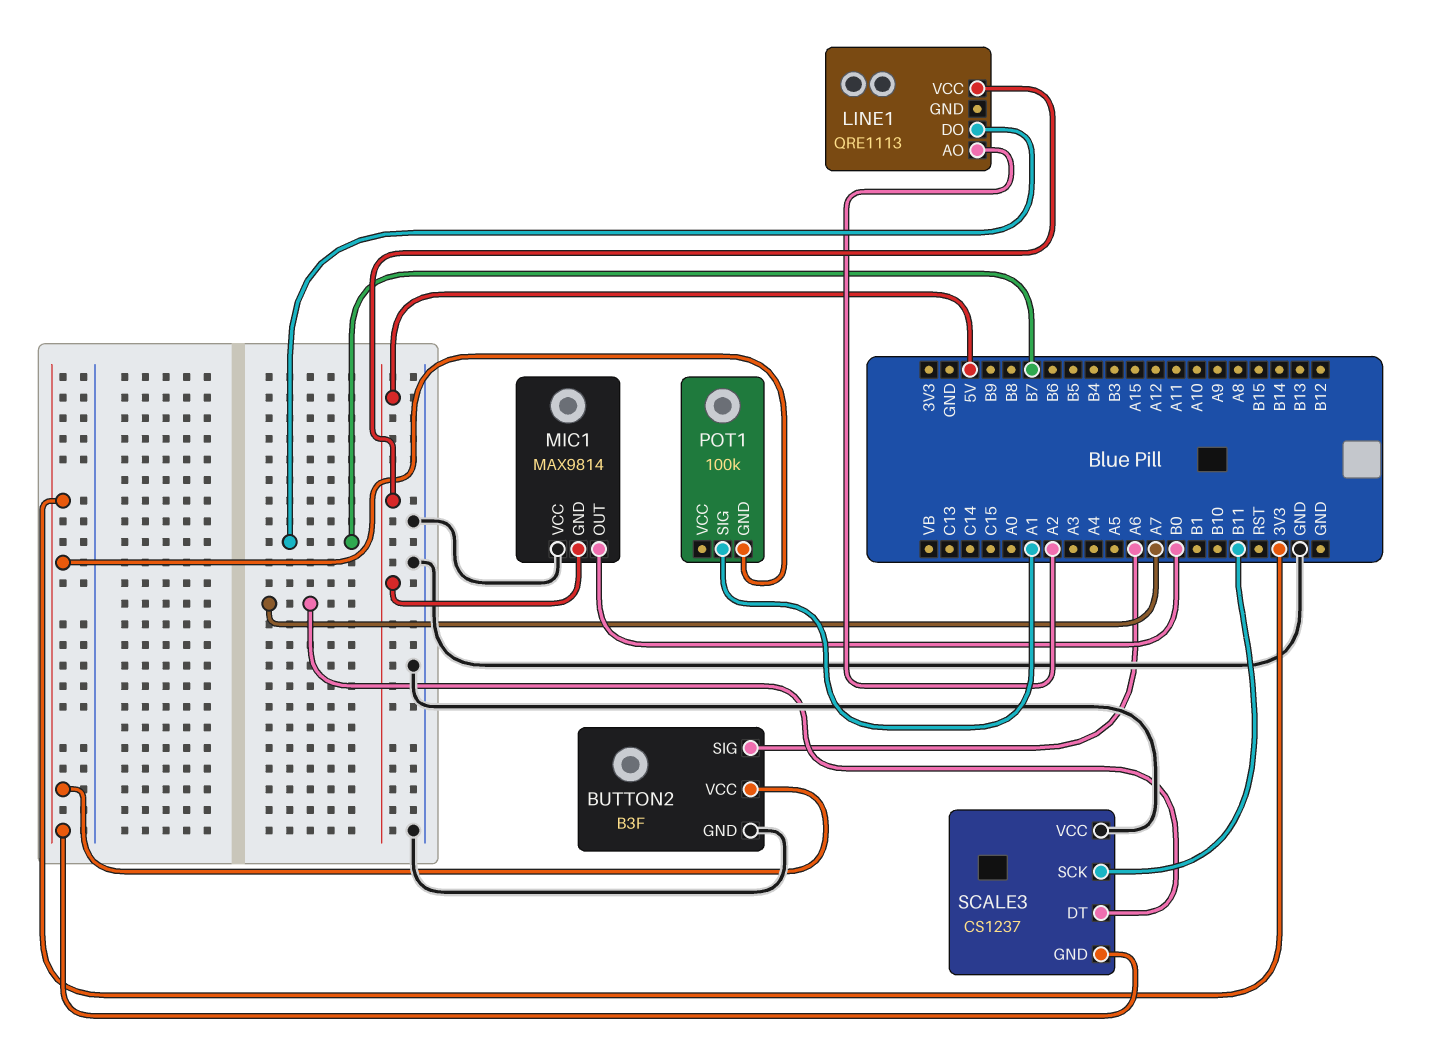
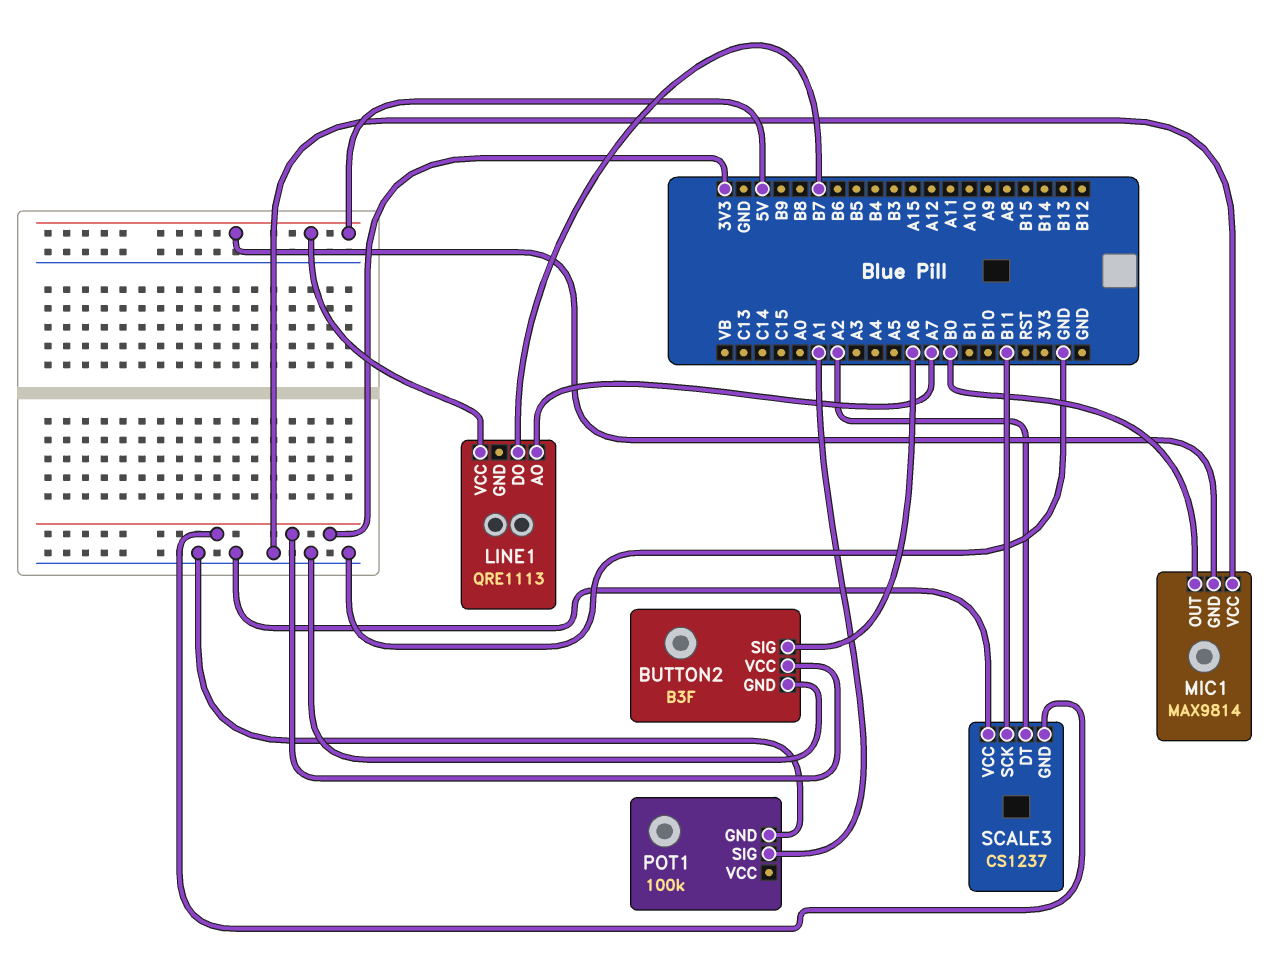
LINE1 pin AO: A2 -> A7
POT1 pin GND: 3V3 -> GND
SCALE3 pin DT: A7 -> A2

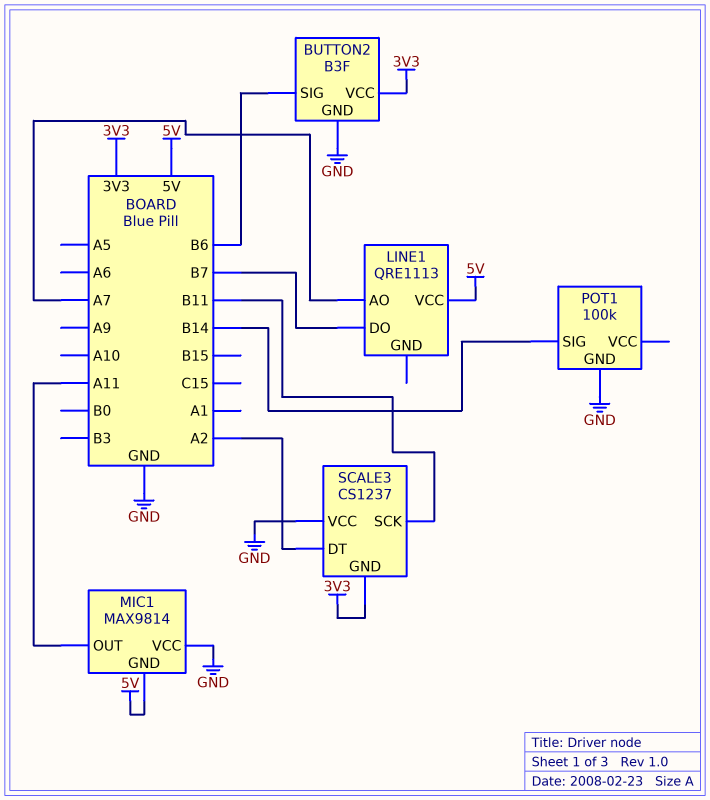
BUTTON2 pin SIG: A6 -> B6
MIC1 pin OUT: B0 -> A11
POT1 pin SIG: A1 -> B14

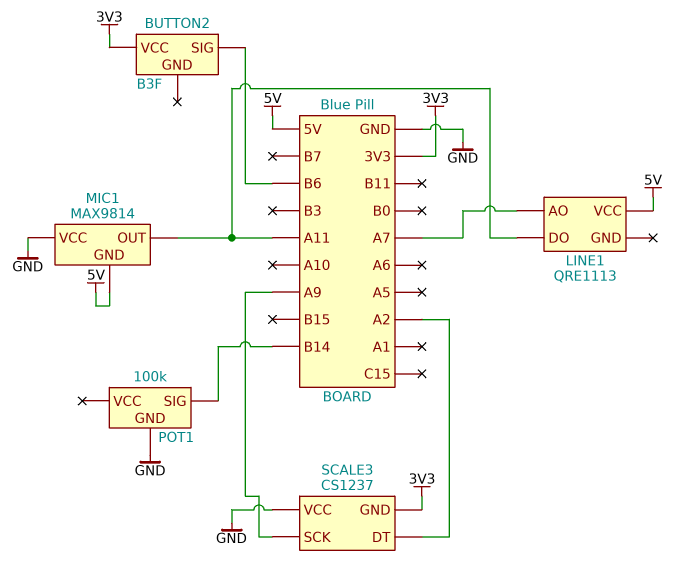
BUTTON2 pin GND: GND -> none
LINE1 pin DO: B7 -> A11
SCALE3 pin SCK: B11 -> A9

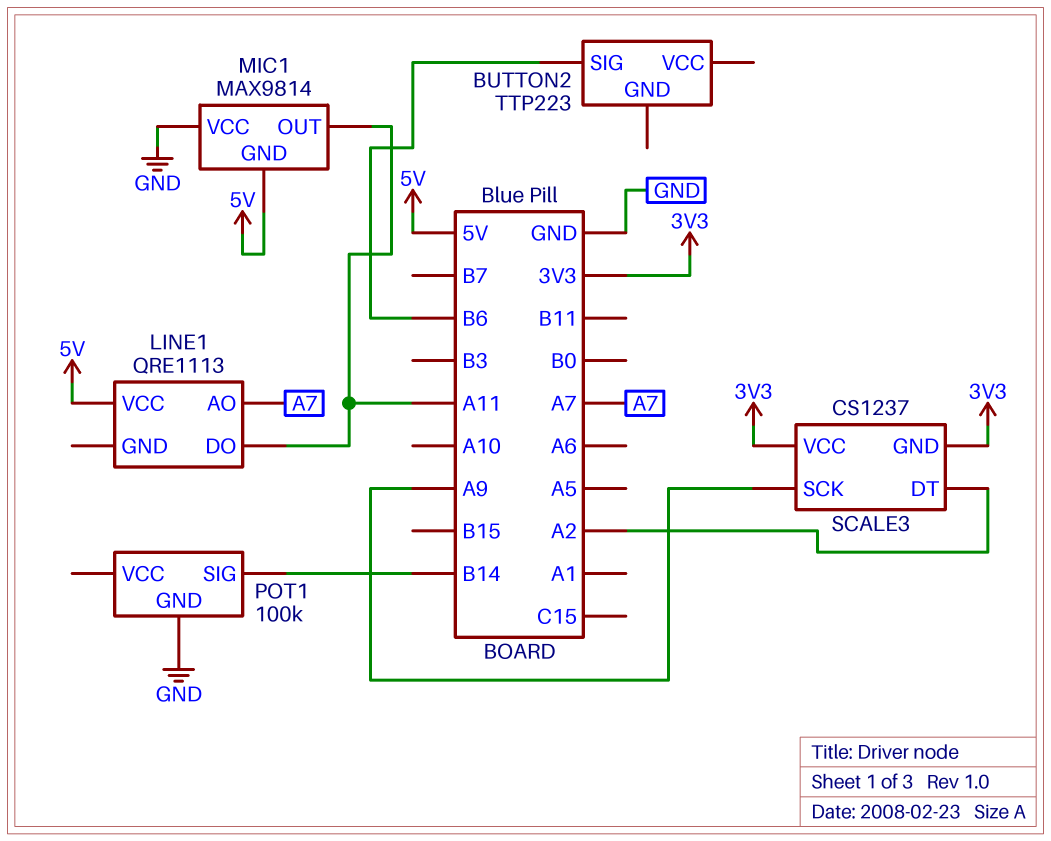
BUTTON2: B3F -> TTP223
BUTTON2 pin VCC: 3V3 -> none
SCALE3 pin VCC: GND -> 3V3

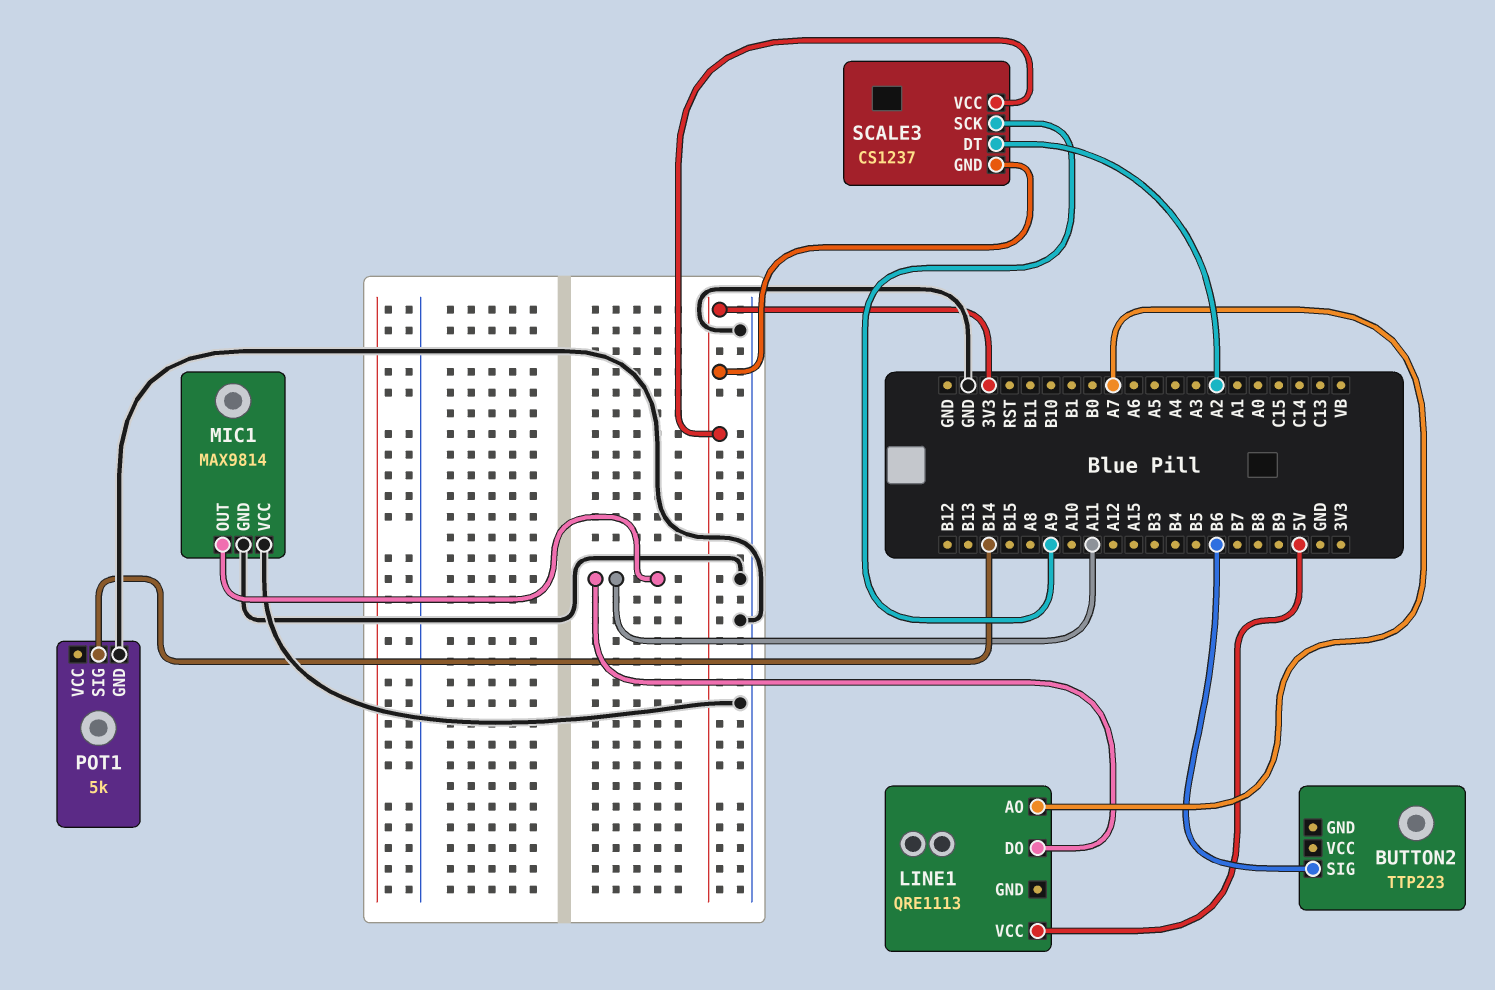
MIC1 pin GND: 5V -> GND
POT1: 100k -> 5k

